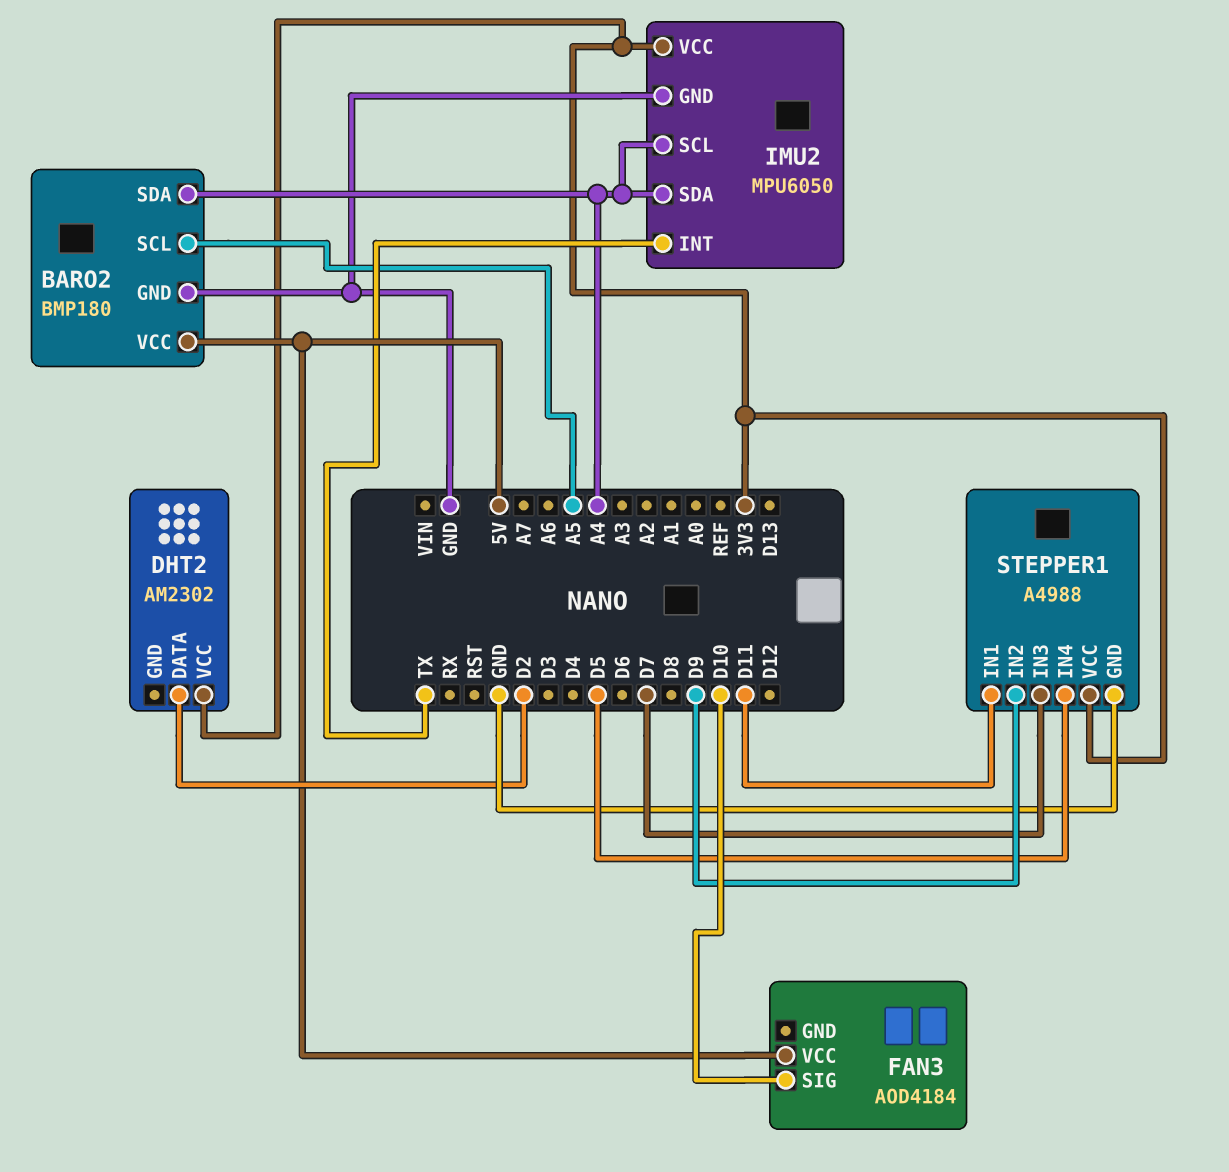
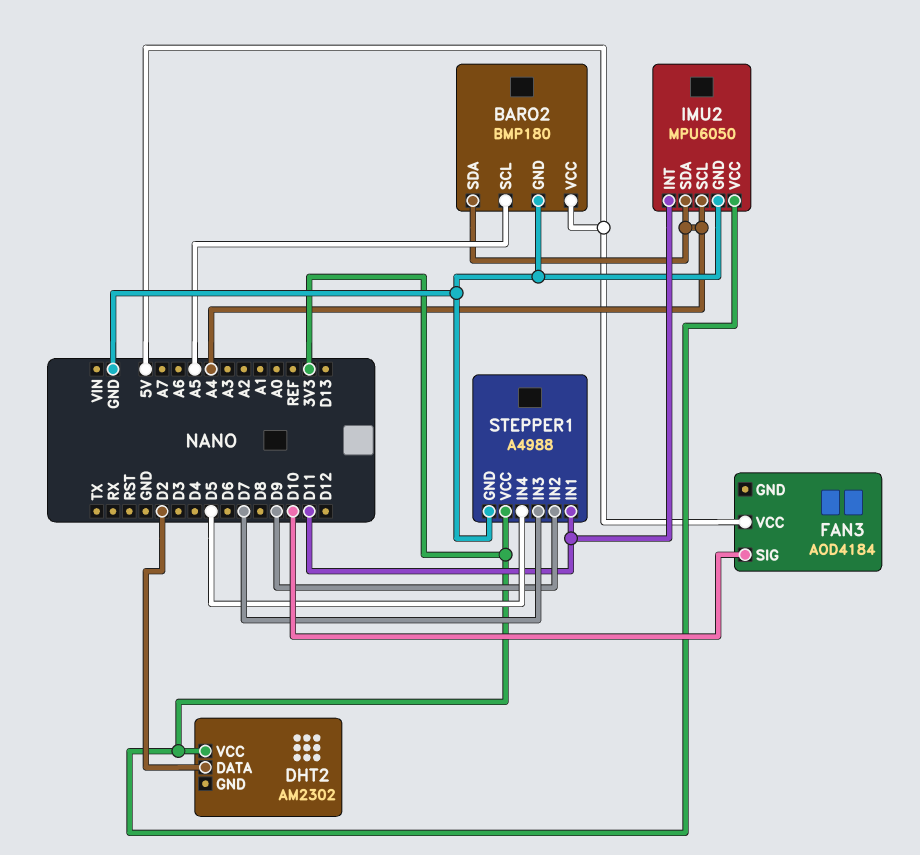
IMU2 pin INT: TX -> D11

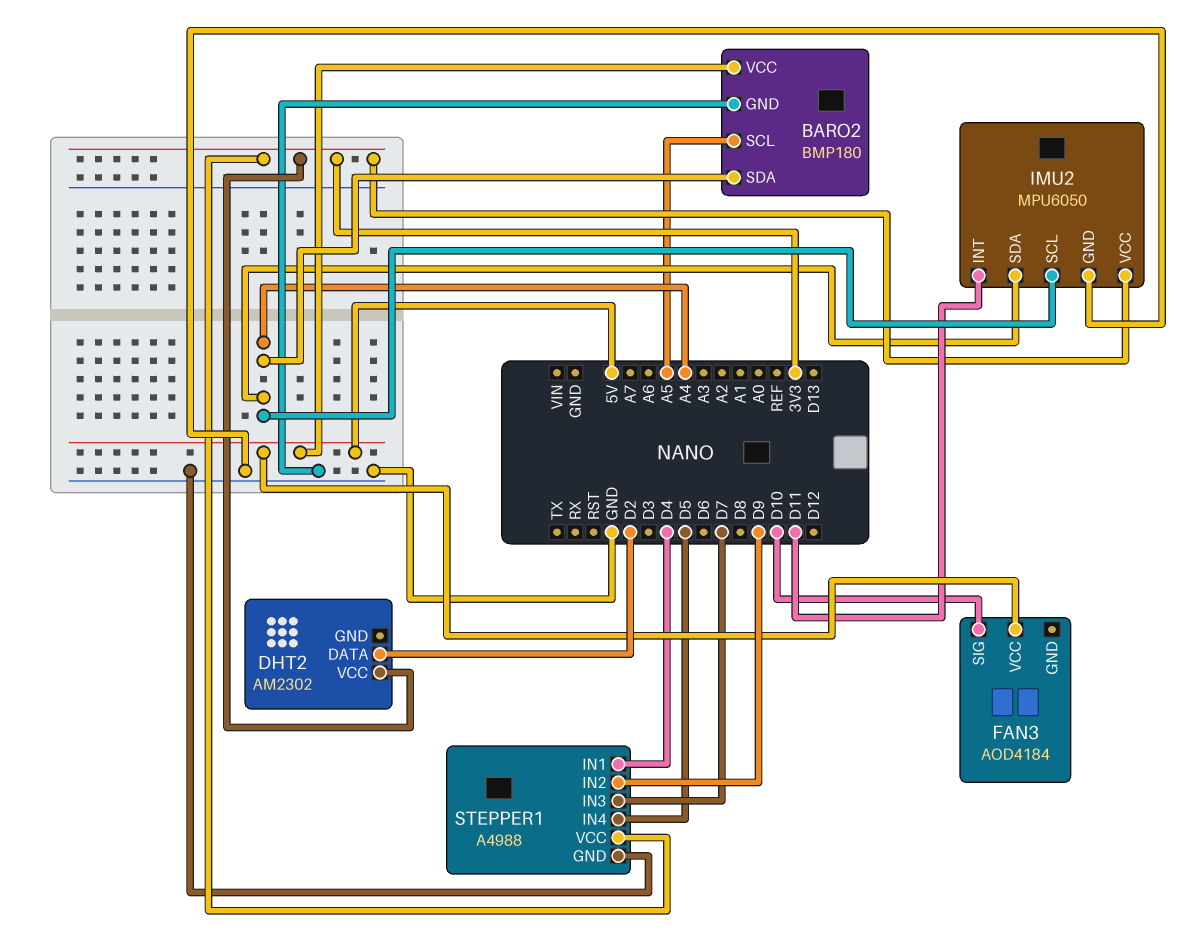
STEPPER1 pin IN1: D11 -> D4

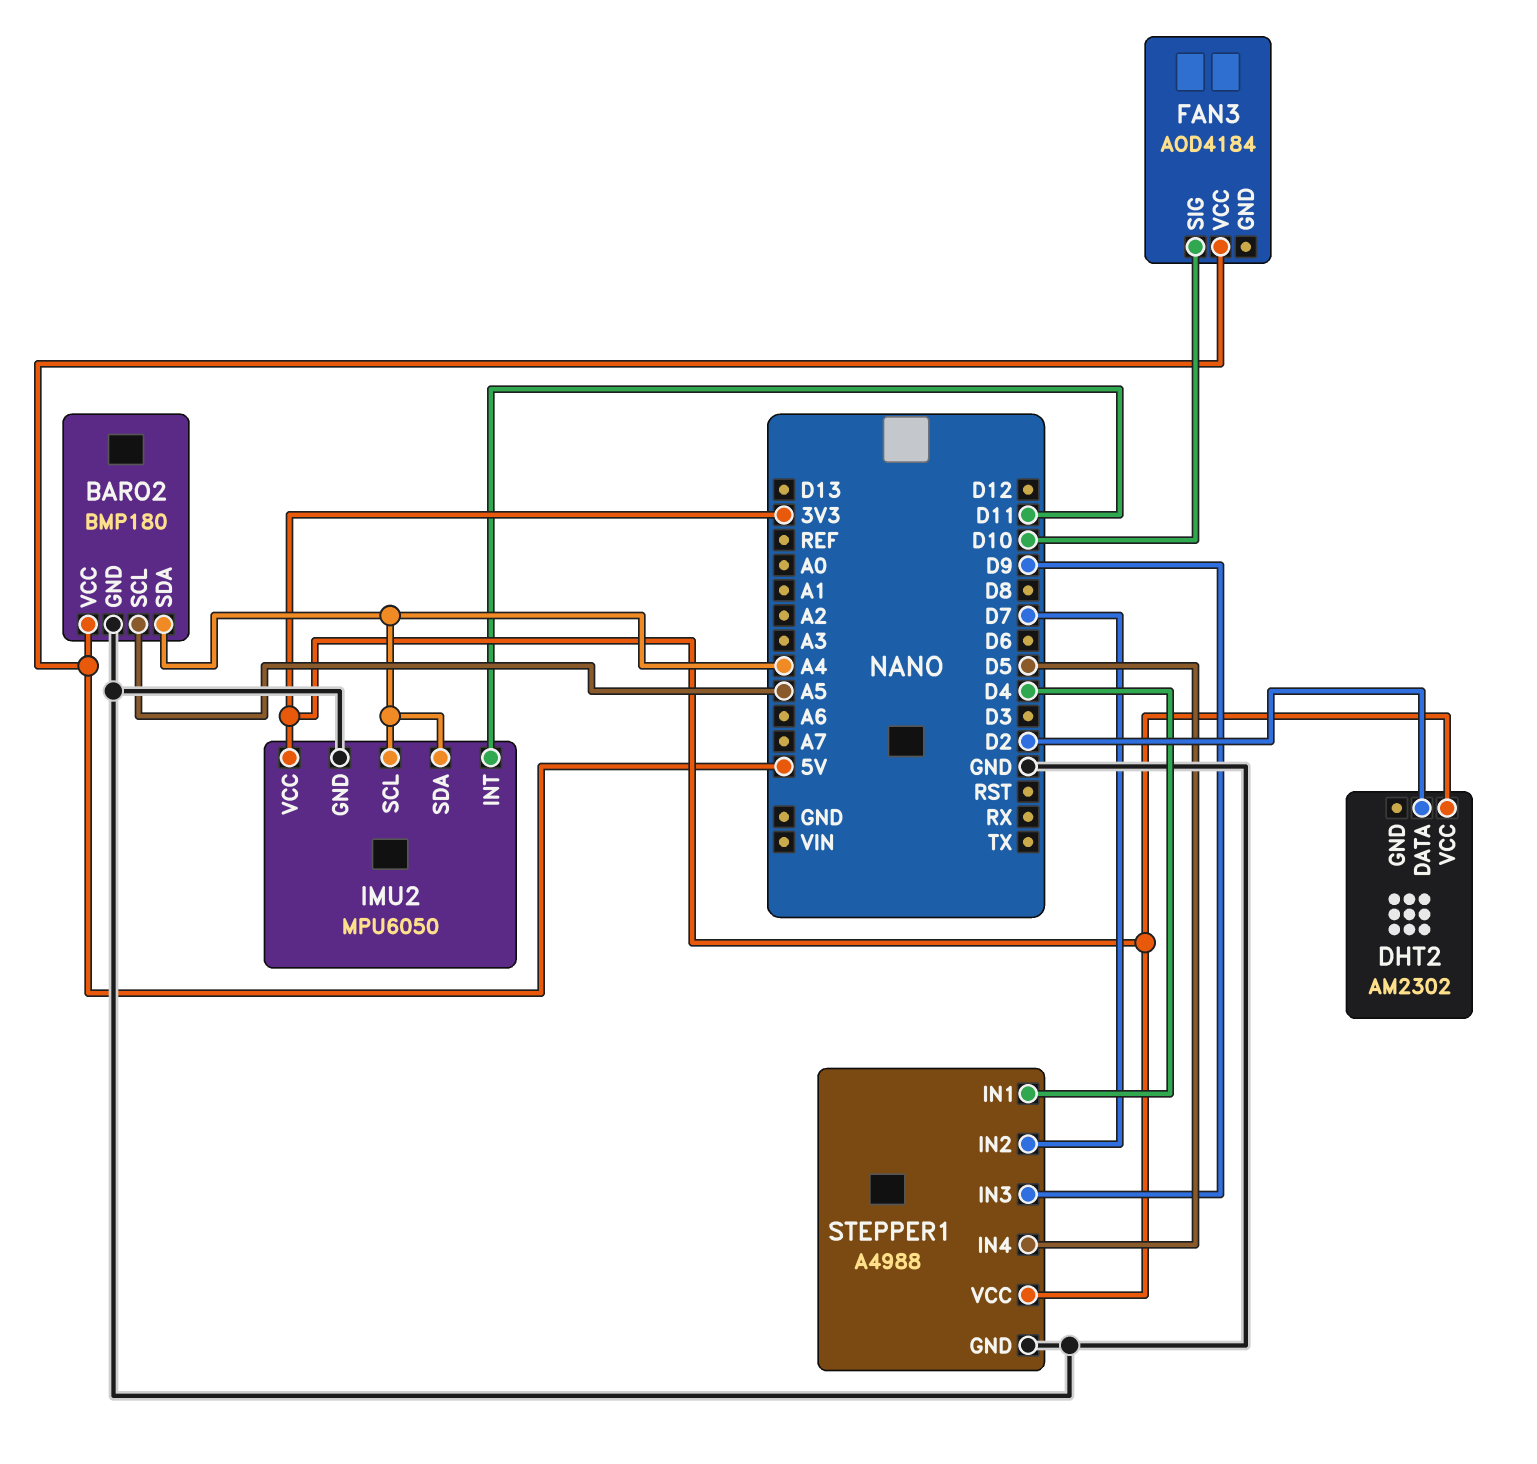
STEPPER1 pin IN2: D9 -> D7
STEPPER1 pin IN3: D7 -> D9

